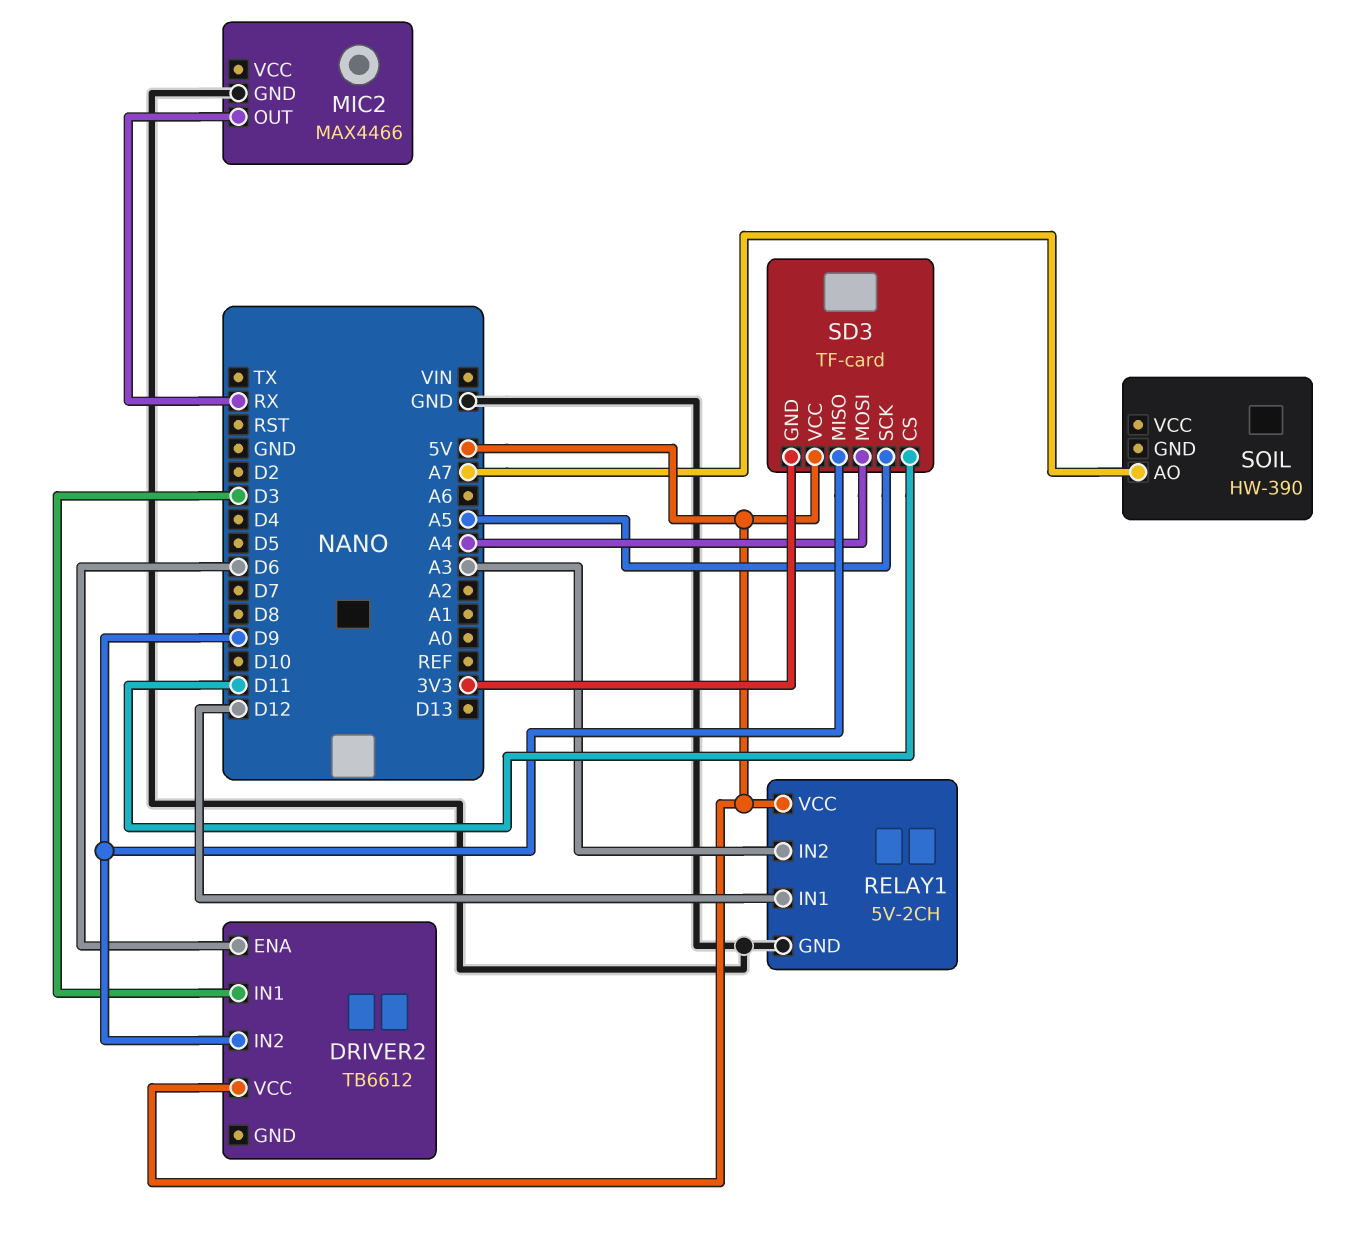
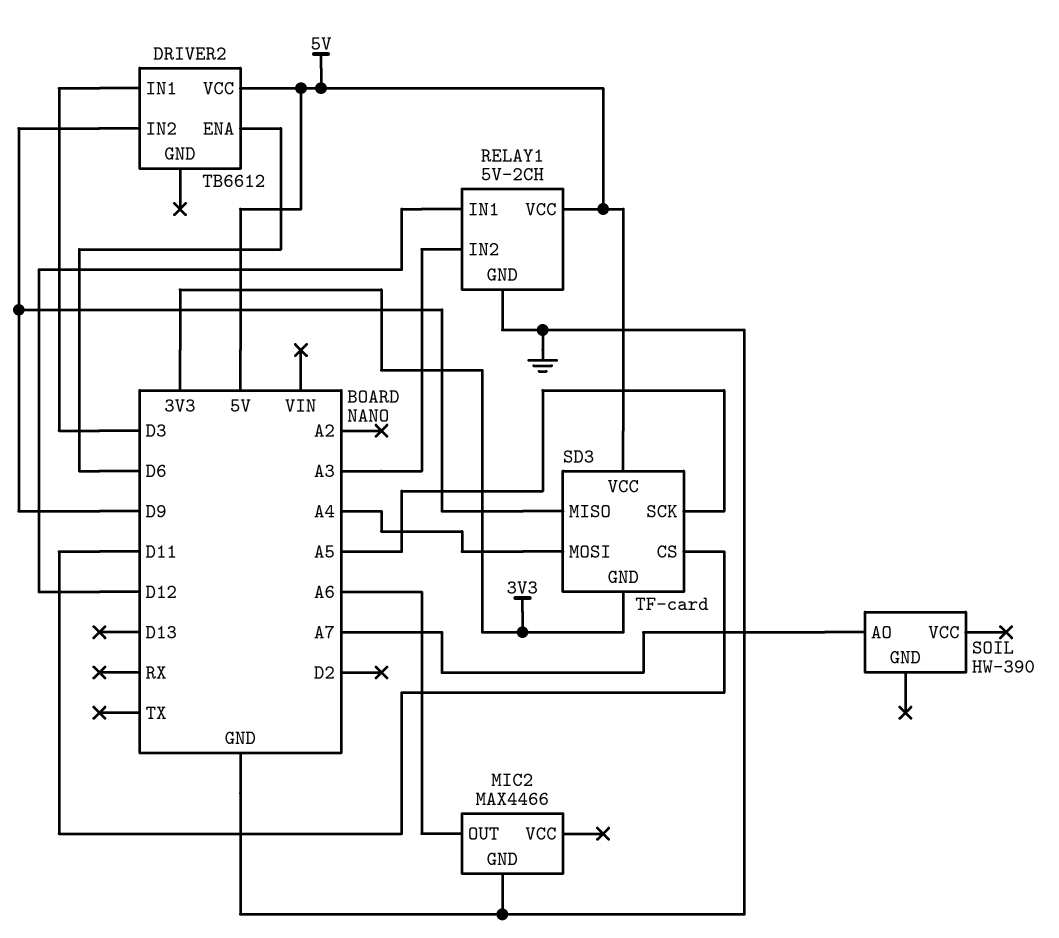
MIC2 pin OUT: RX -> A6

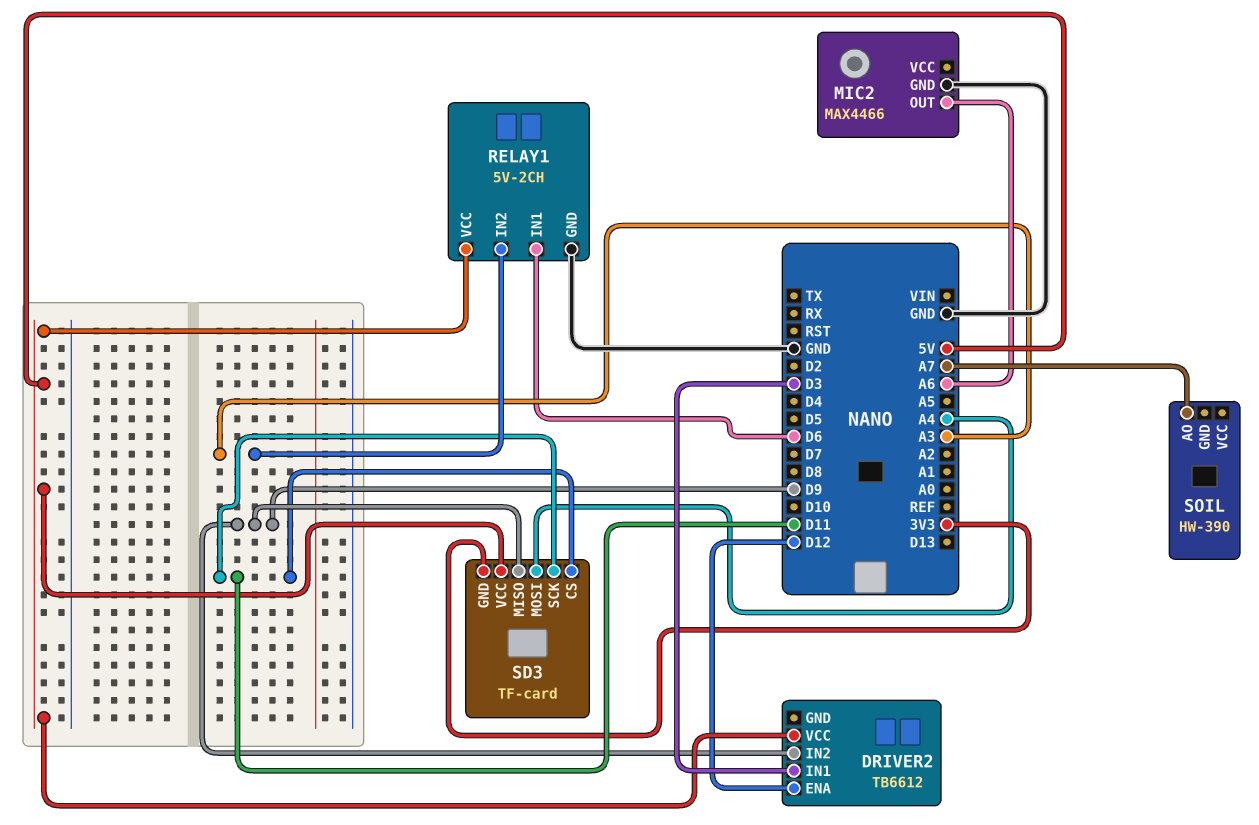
DRIVER2 pin ENA: D6 -> D12
RELAY1 pin IN1: D12 -> D6
SD3 pin SCK: A5 -> D11

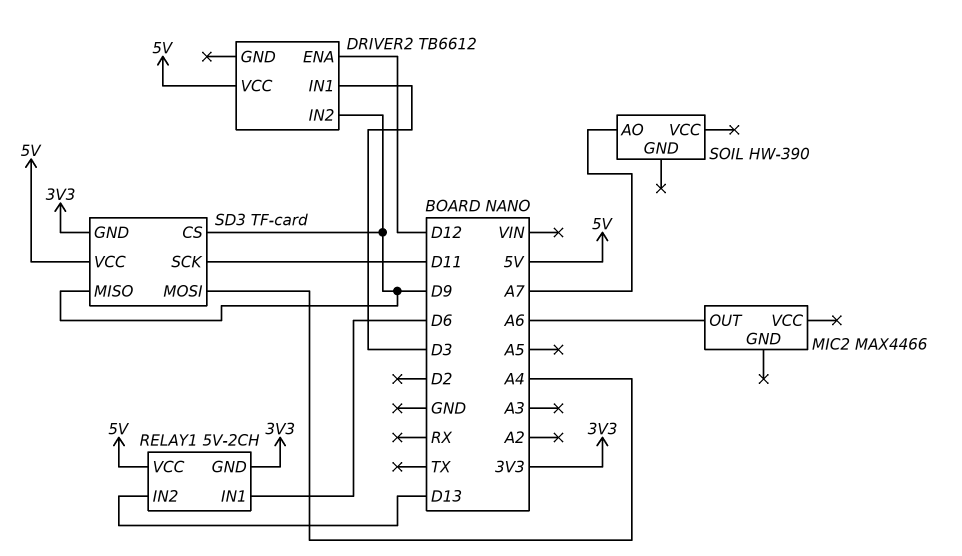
MIC2 pin GND: GND -> none
RELAY1 pin GND: GND -> 3V3
RELAY1 pin IN2: A3 -> D13
SD3 pin CS: D11 -> D9

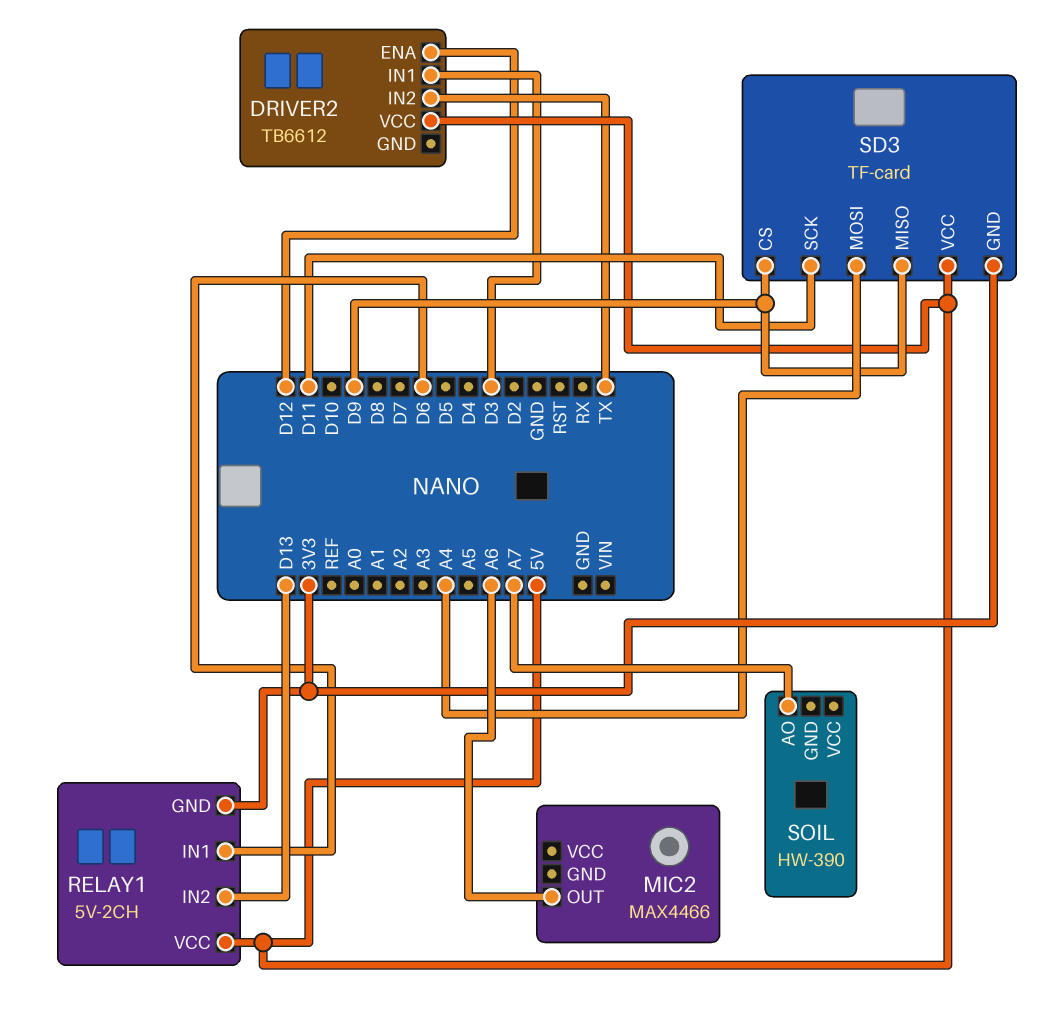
DRIVER2 pin IN2: D9 -> TX

